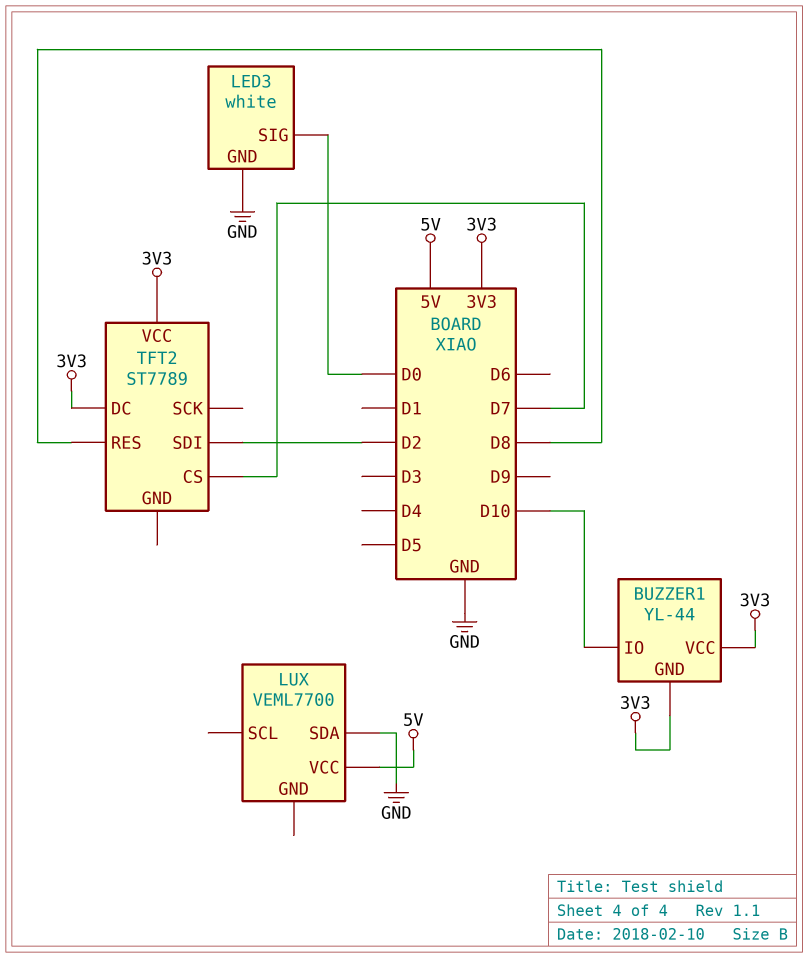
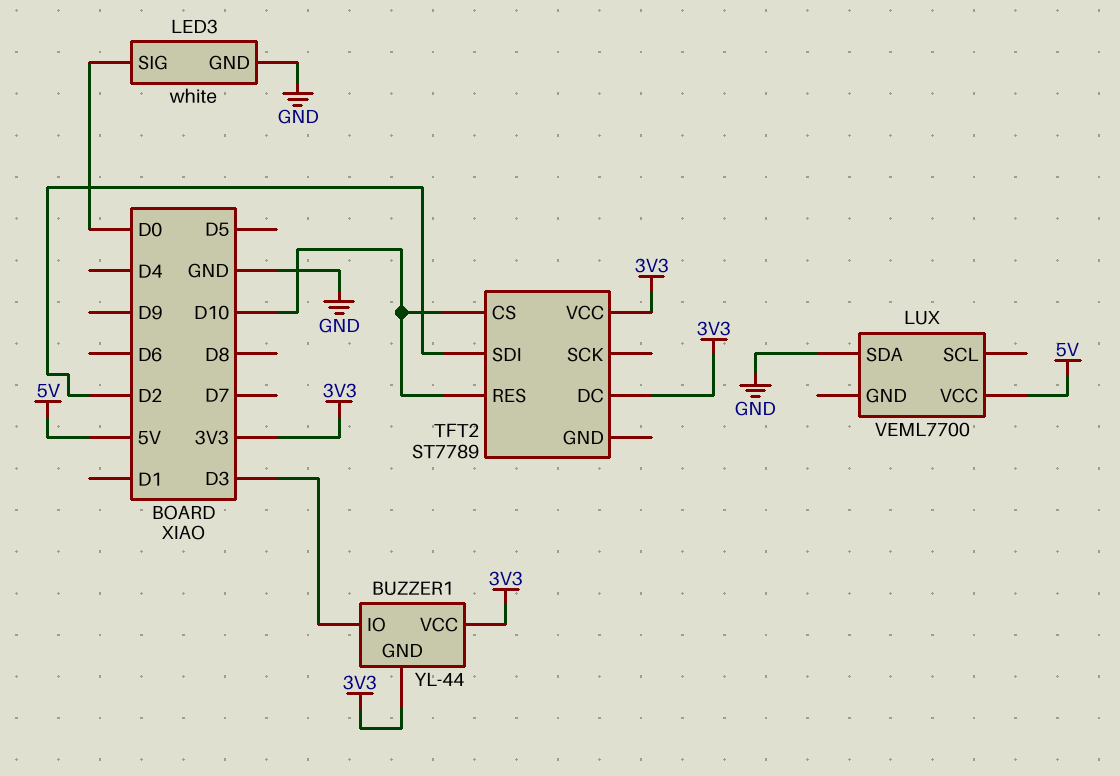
BUZZER1 pin IO: D10 -> D3
TFT2 pin CS: D7 -> D10
TFT2 pin RES: D8 -> D10

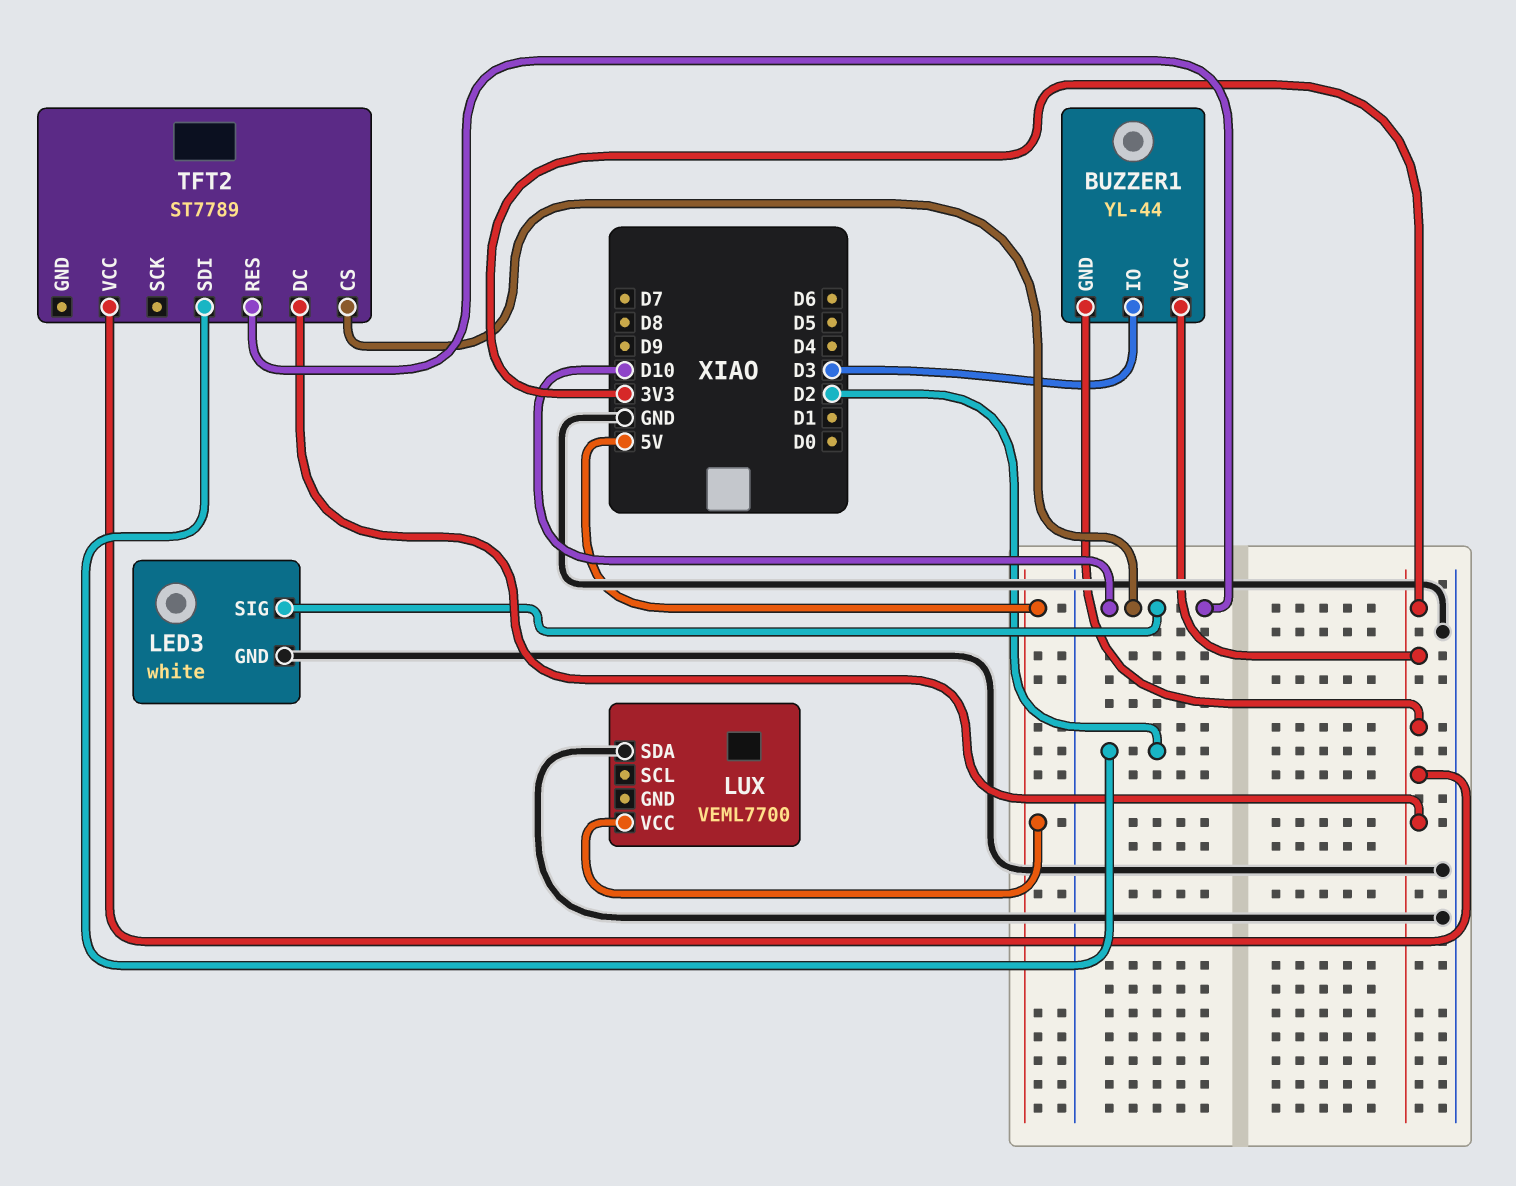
LED3 pin SIG: D0 -> D10

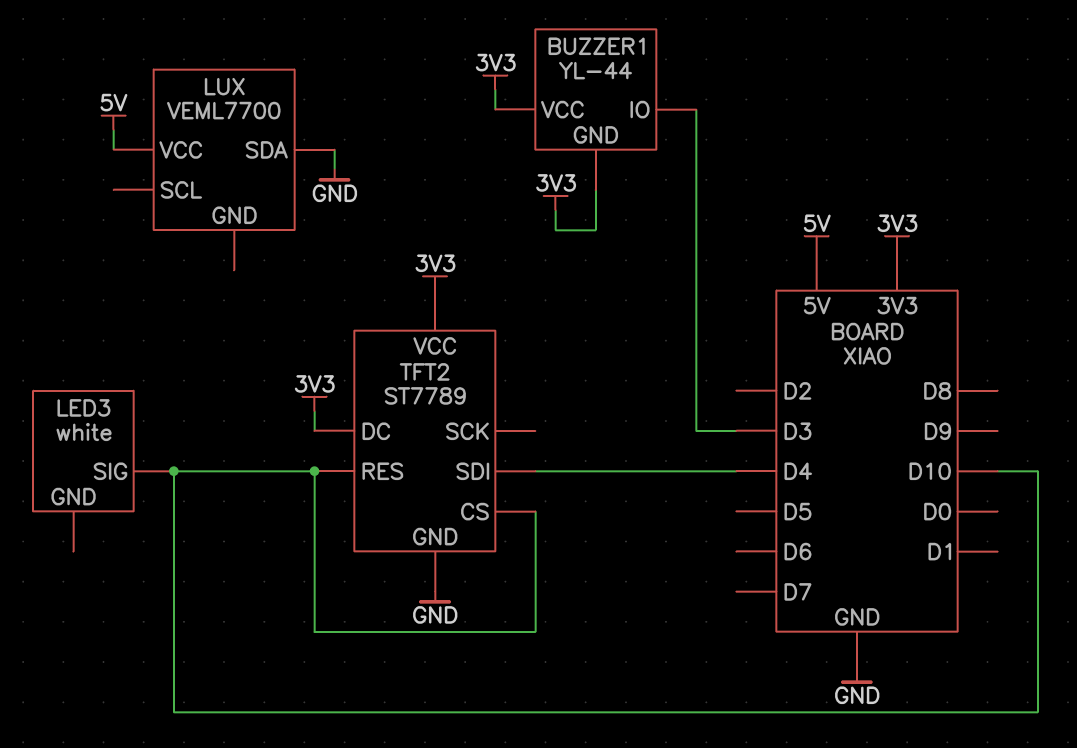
LED3 pin GND: GND -> none
TFT2 pin GND: none -> GND
TFT2 pin SDI: D2 -> D4

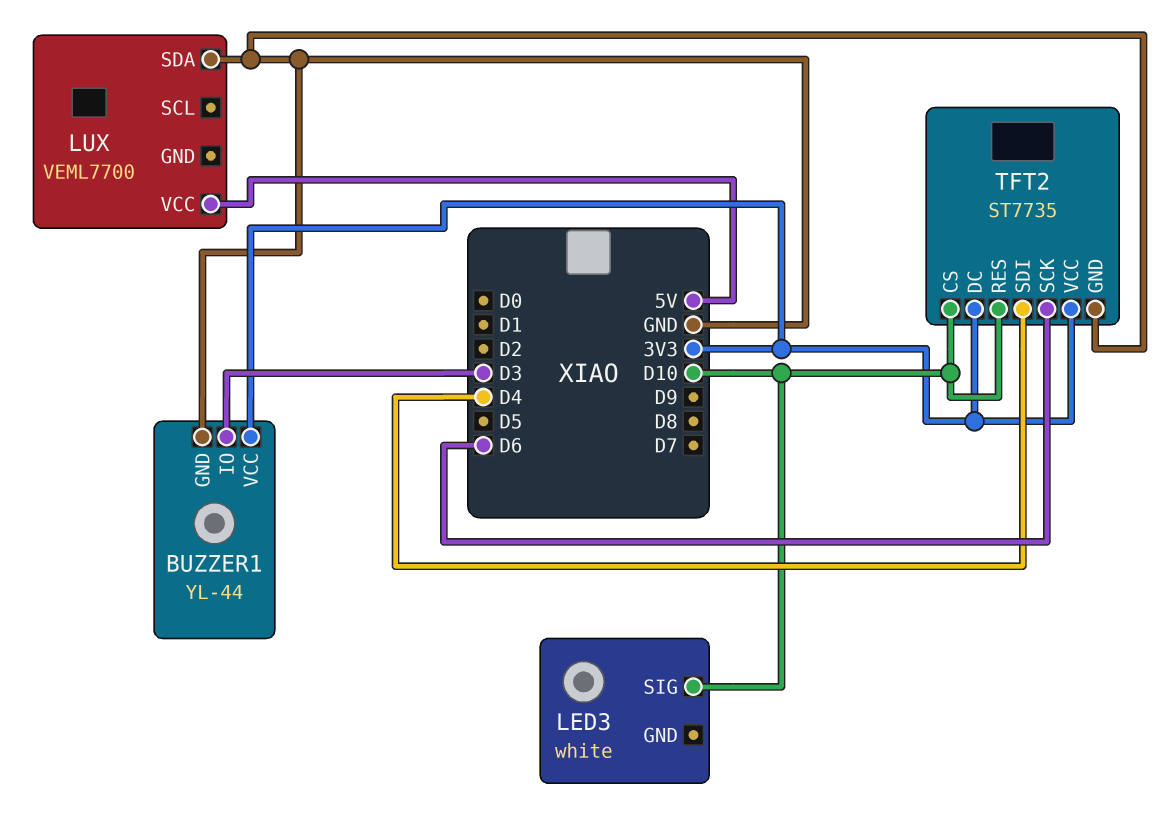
BUZZER1 pin GND: 3V3 -> GND
TFT2: ST7789 -> ST7735
TFT2 pin SCK: none -> D6

